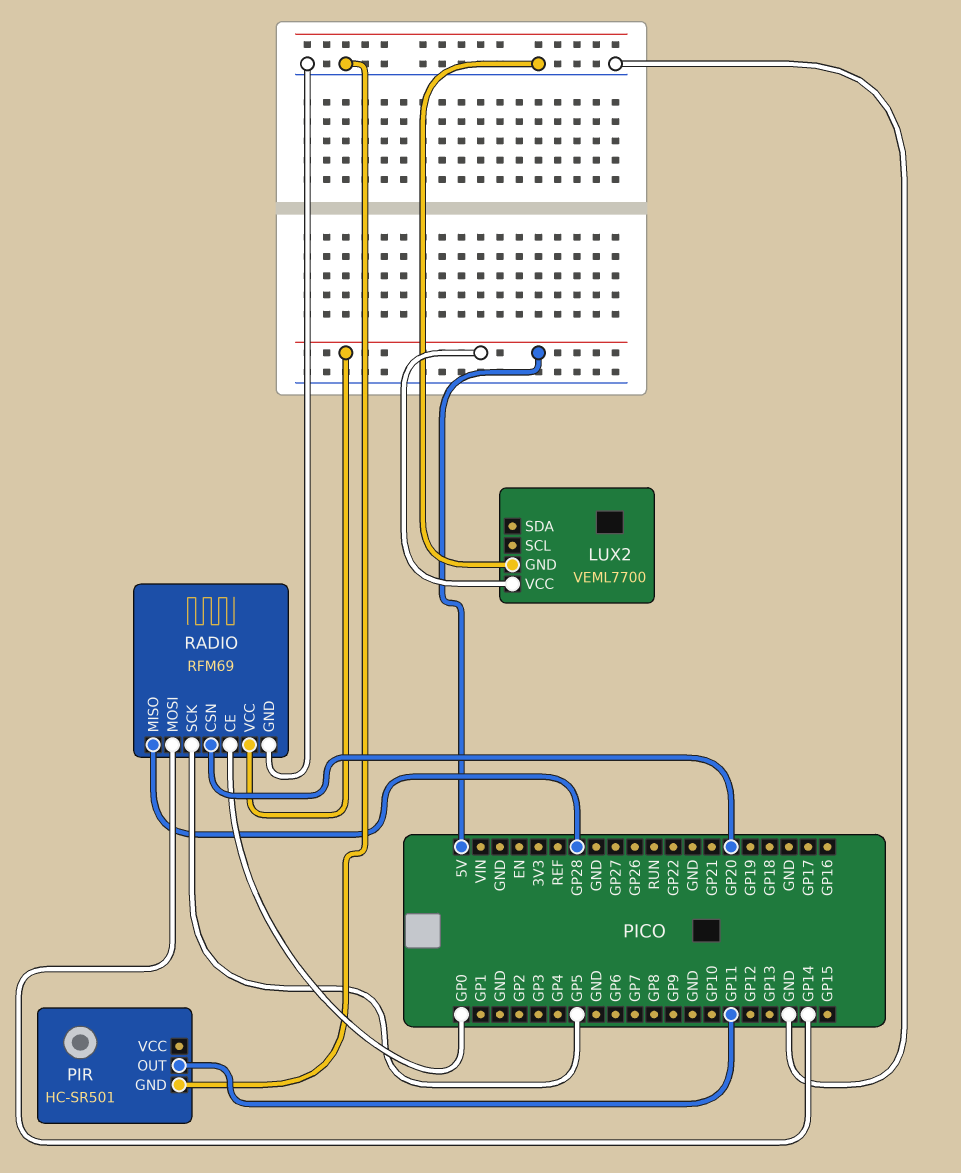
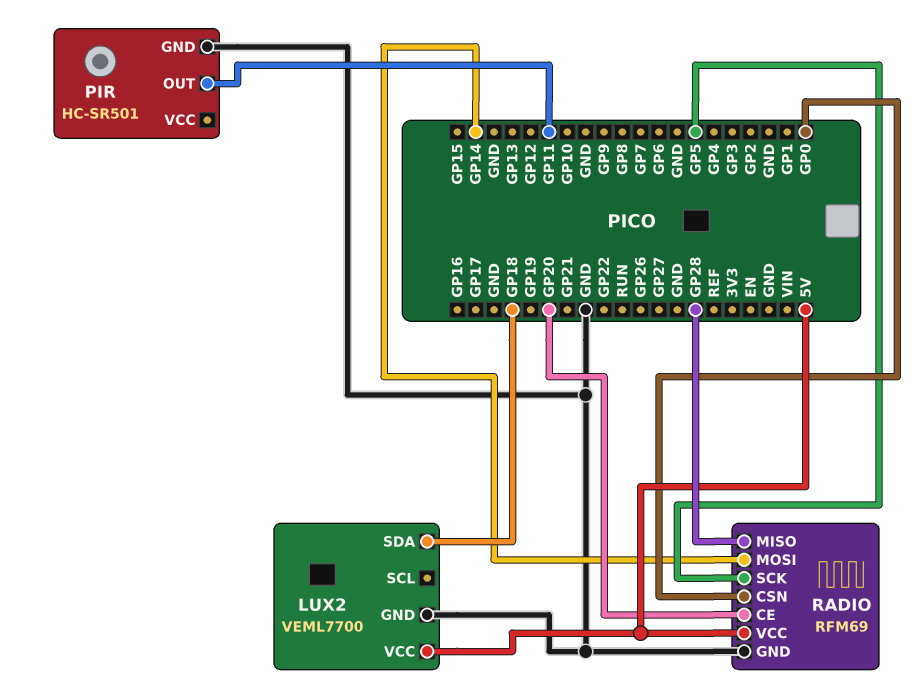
LUX2 pin SDA: none -> GP18
RADIO pin CE: GP0 -> GP20
RADIO pin CSN: GP20 -> GP0

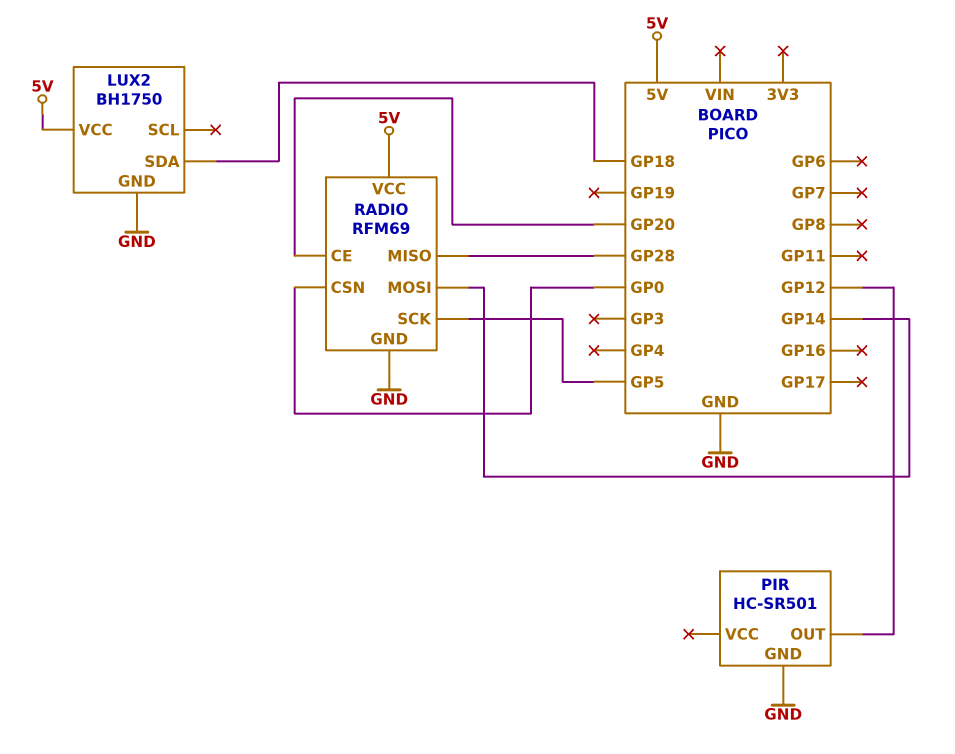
LUX2: VEML7700 -> BH1750
PIR pin OUT: GP11 -> GP12

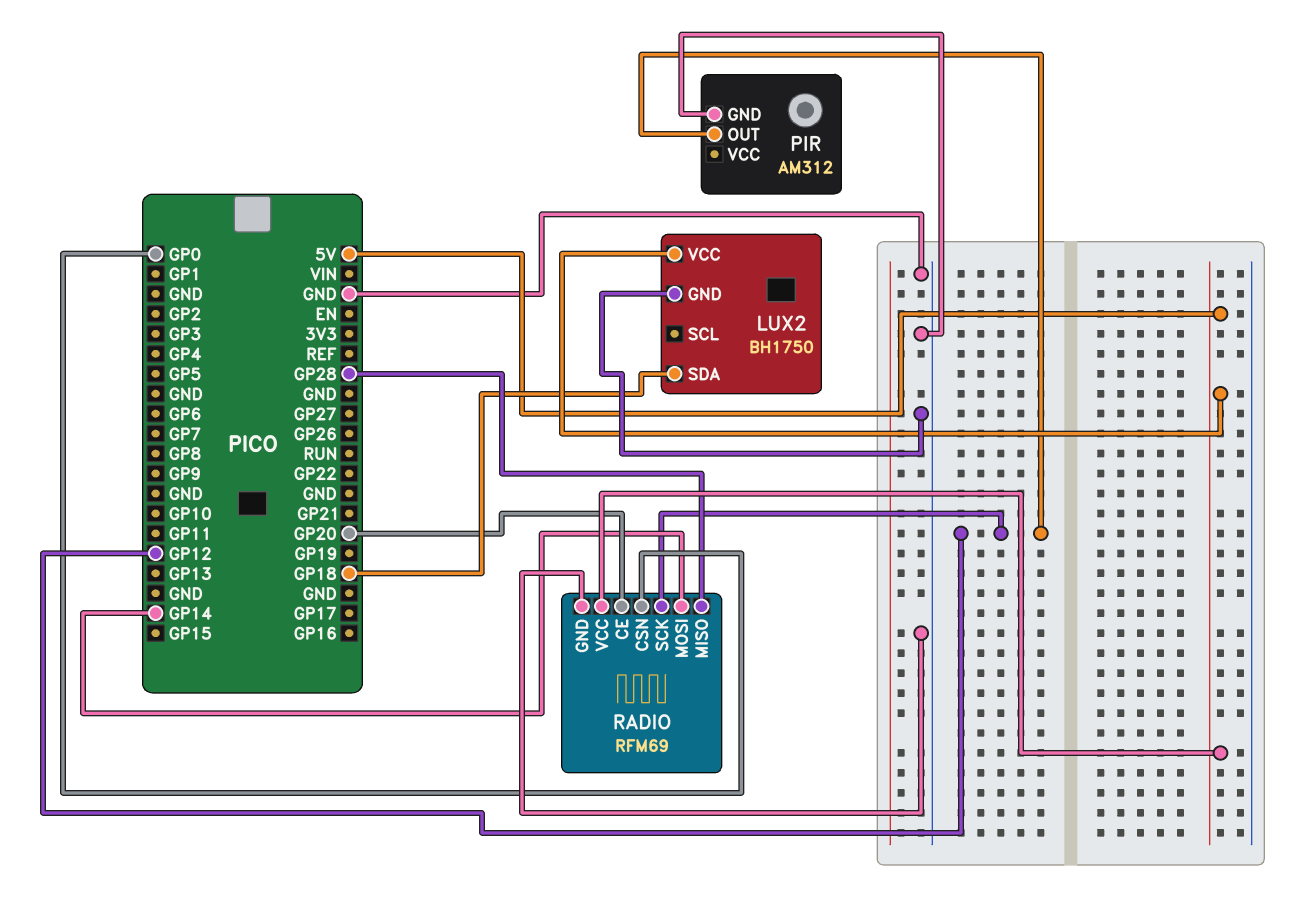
PIR: HC-SR501 -> AM312
RADIO pin SCK: GP5 -> GP12

